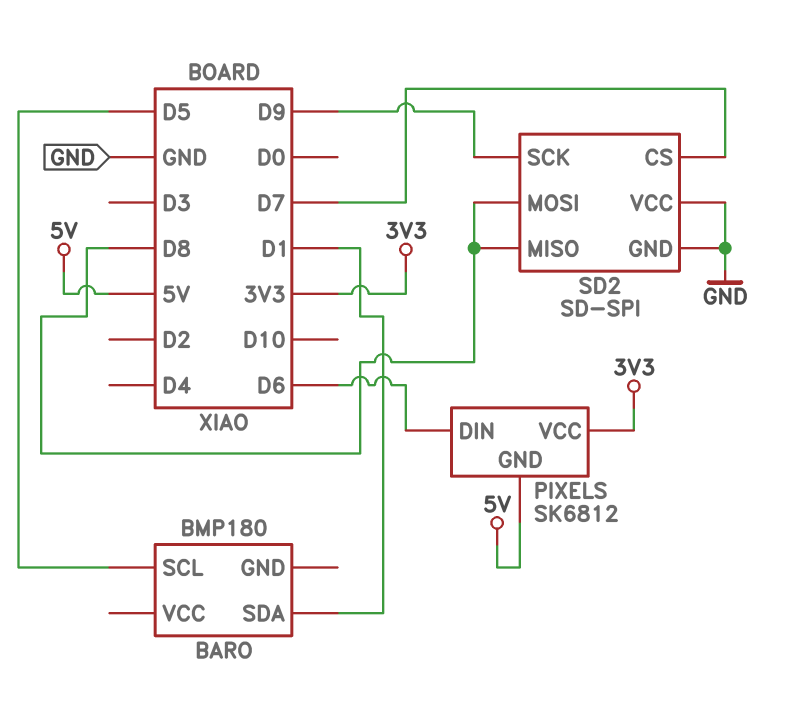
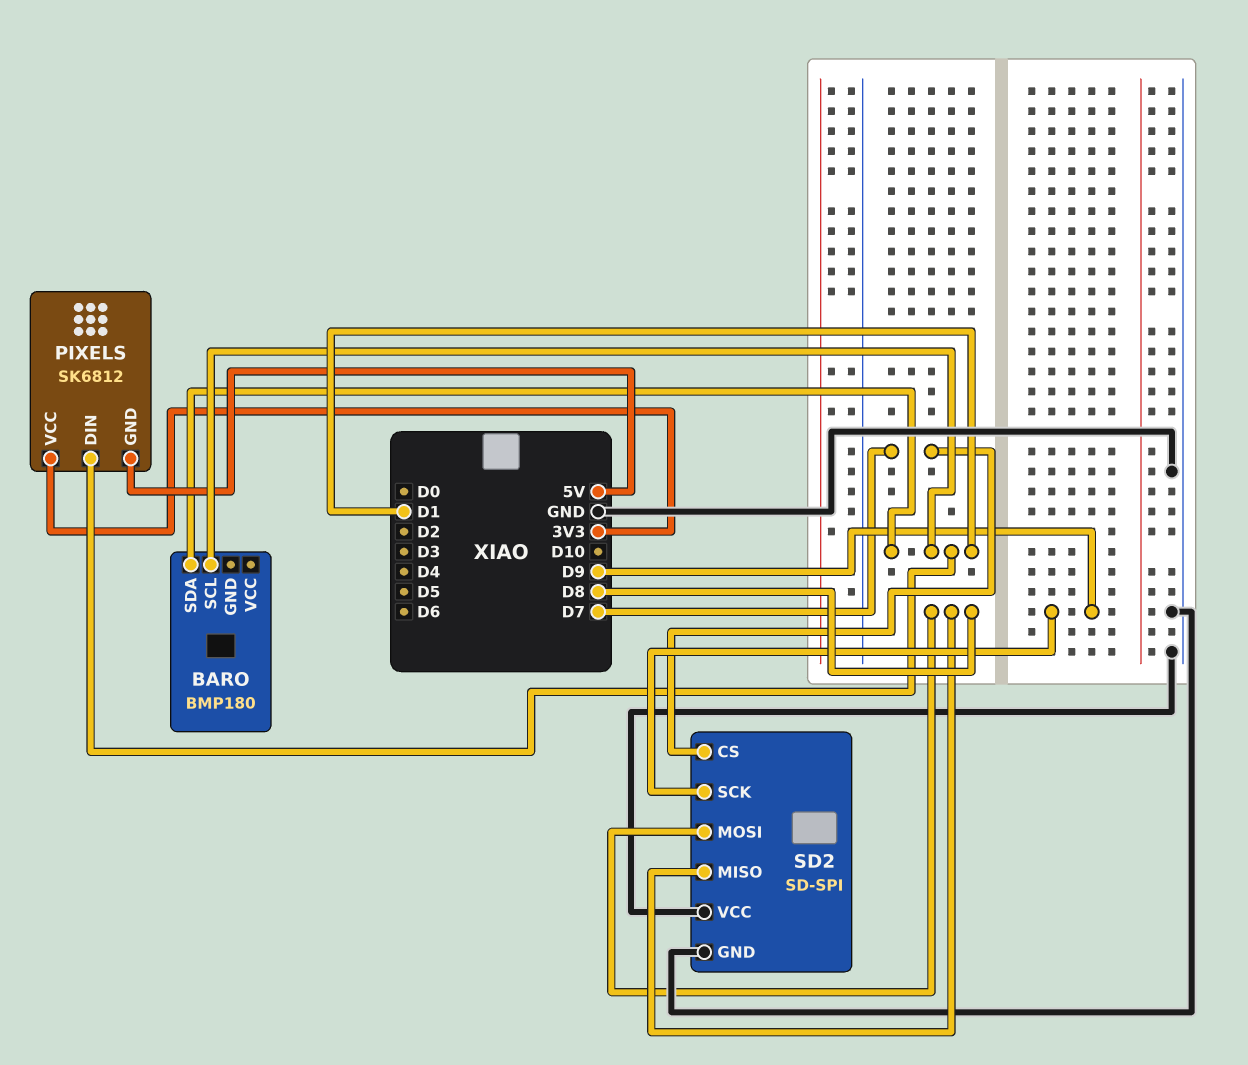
BARO pin SCL: D5 -> D1
PIXELS pin DIN: D6 -> D1

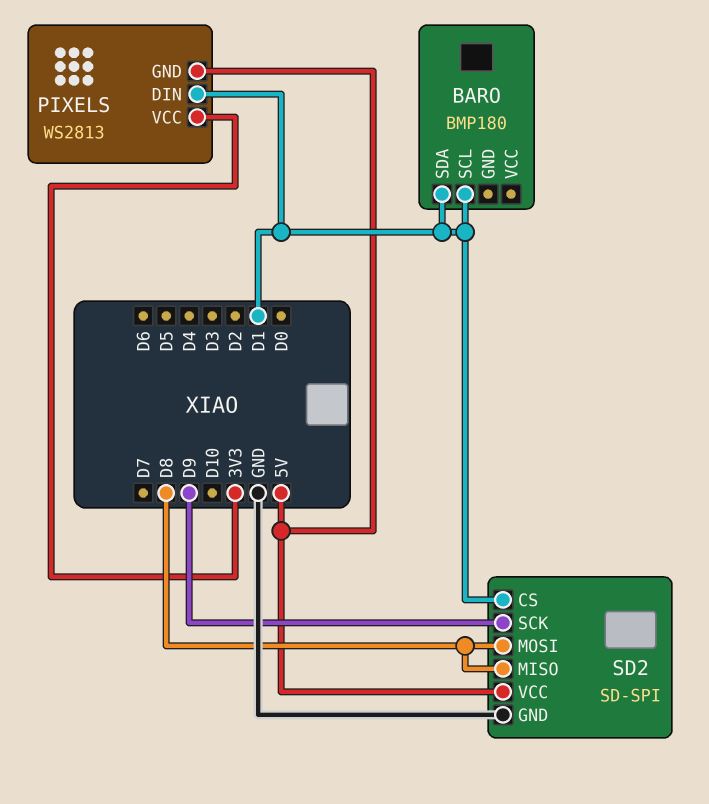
PIXELS: SK6812 -> WS2813
SD2 pin CS: D7 -> D1
SD2 pin VCC: GND -> 5V

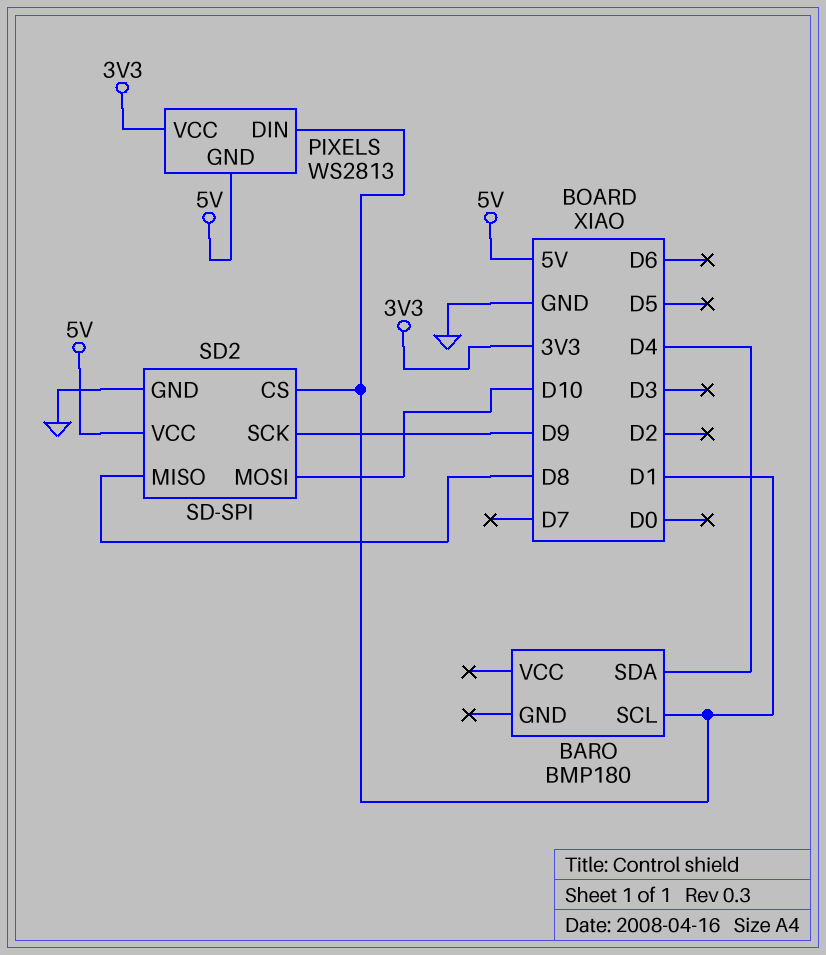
BARO pin SDA: D1 -> D4
SD2 pin MOSI: D8 -> D10

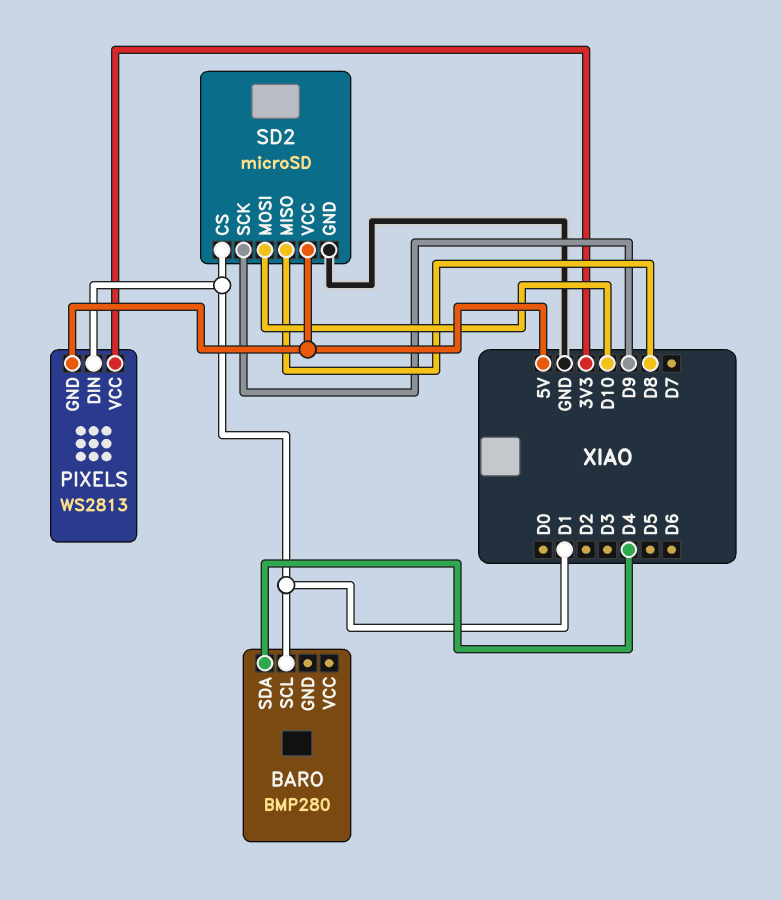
BARO: BMP180 -> BMP280
SD2: SD-SPI -> microSD

